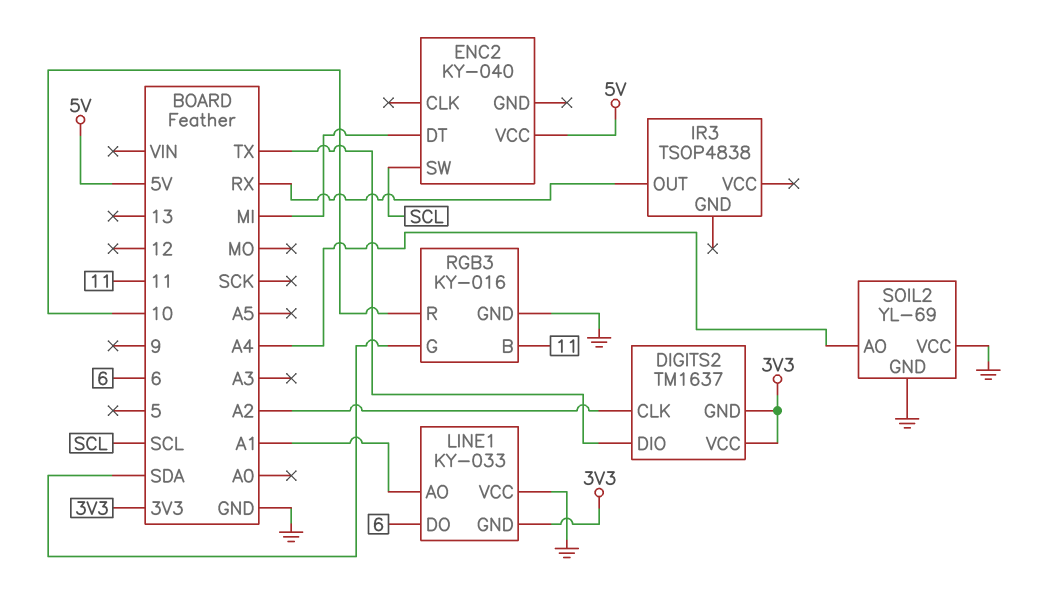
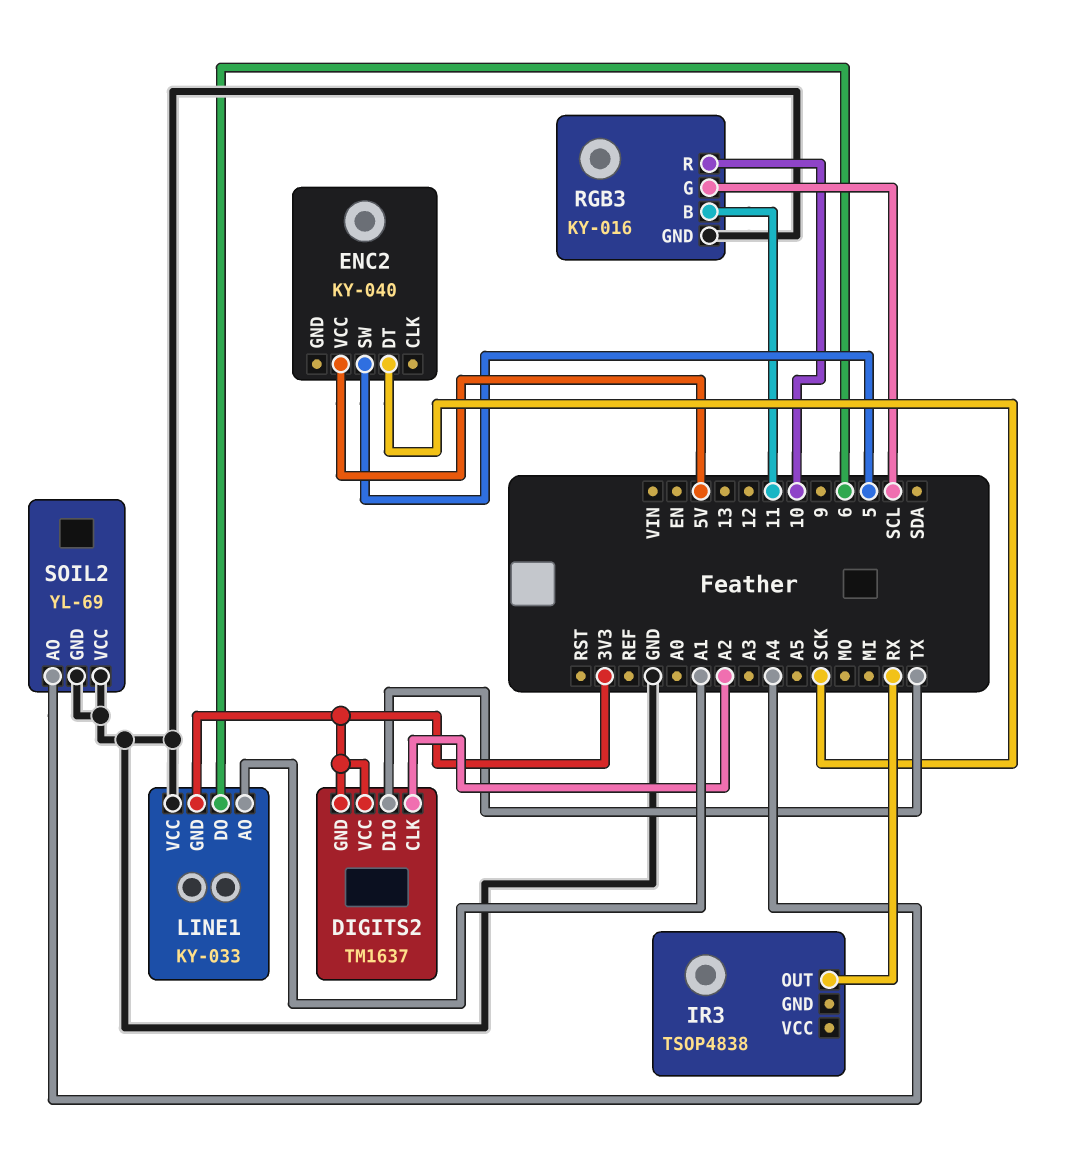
ENC2 pin DT: MI -> SCK
ENC2 pin SW: SCL -> 5
RGB3 pin G: SDA -> SCL

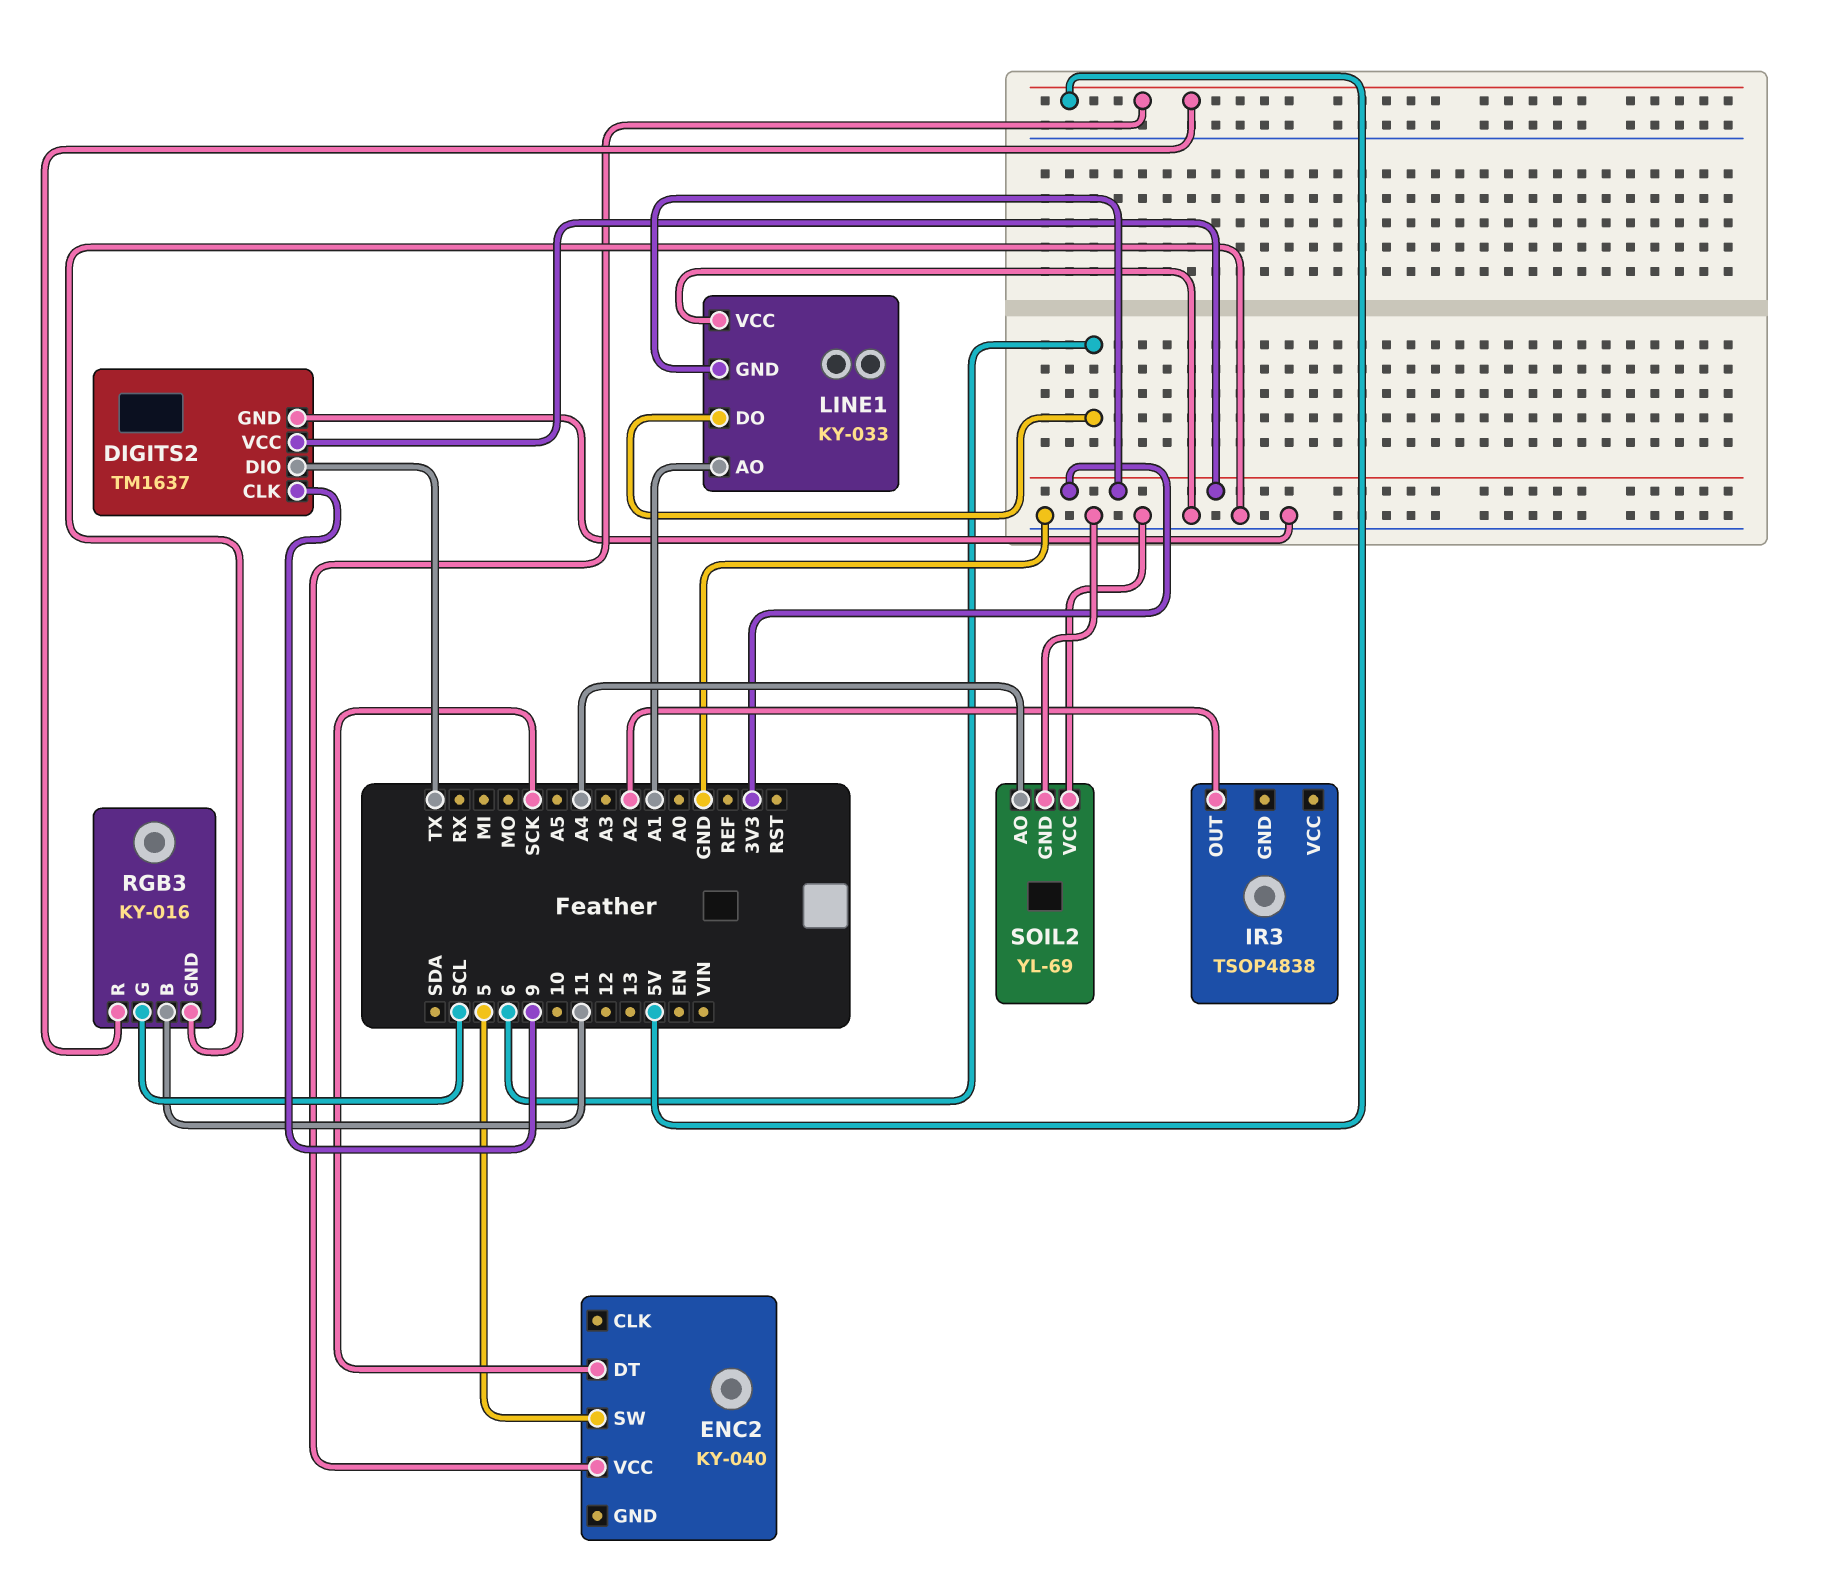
DIGITS2 pin CLK: A2 -> 9
DIGITS2 pin GND: 3V3 -> GND
IR3 pin OUT: RX -> A2
RGB3 pin R: 10 -> 5V

